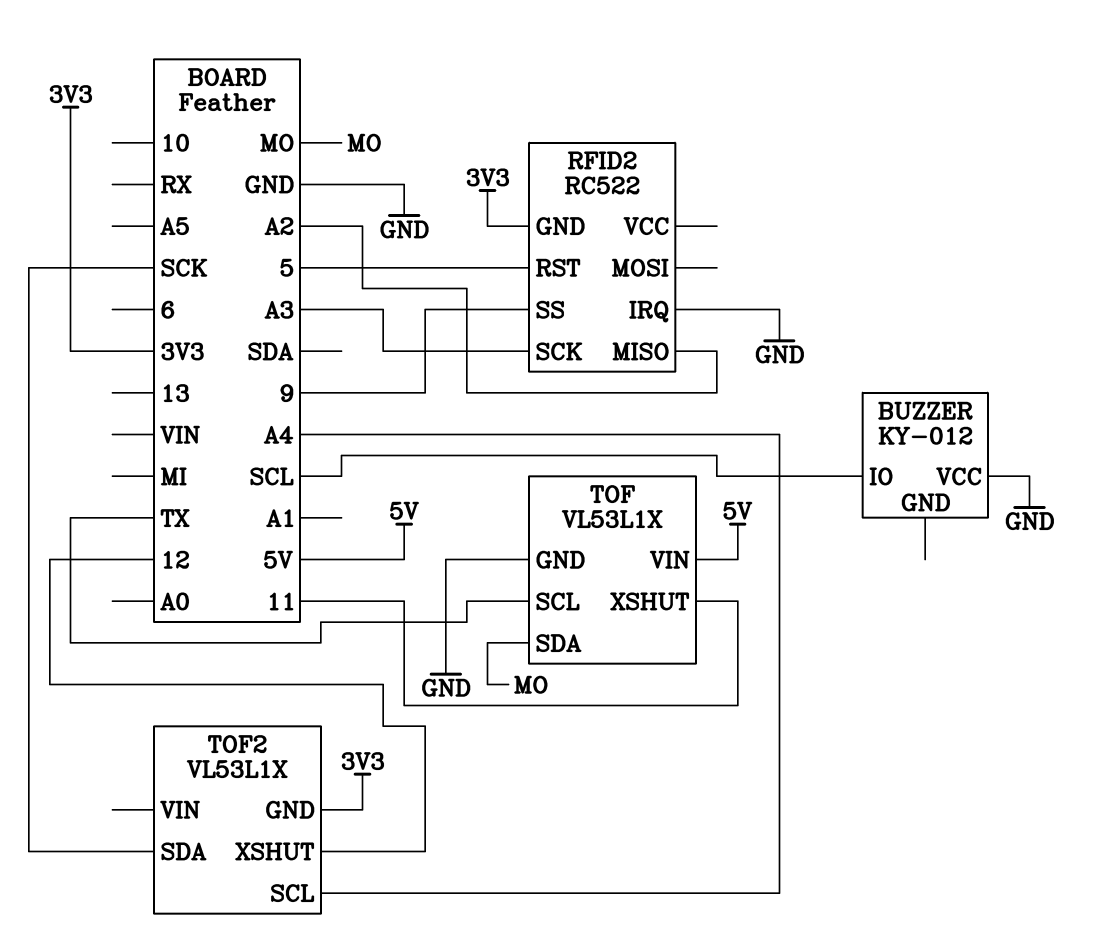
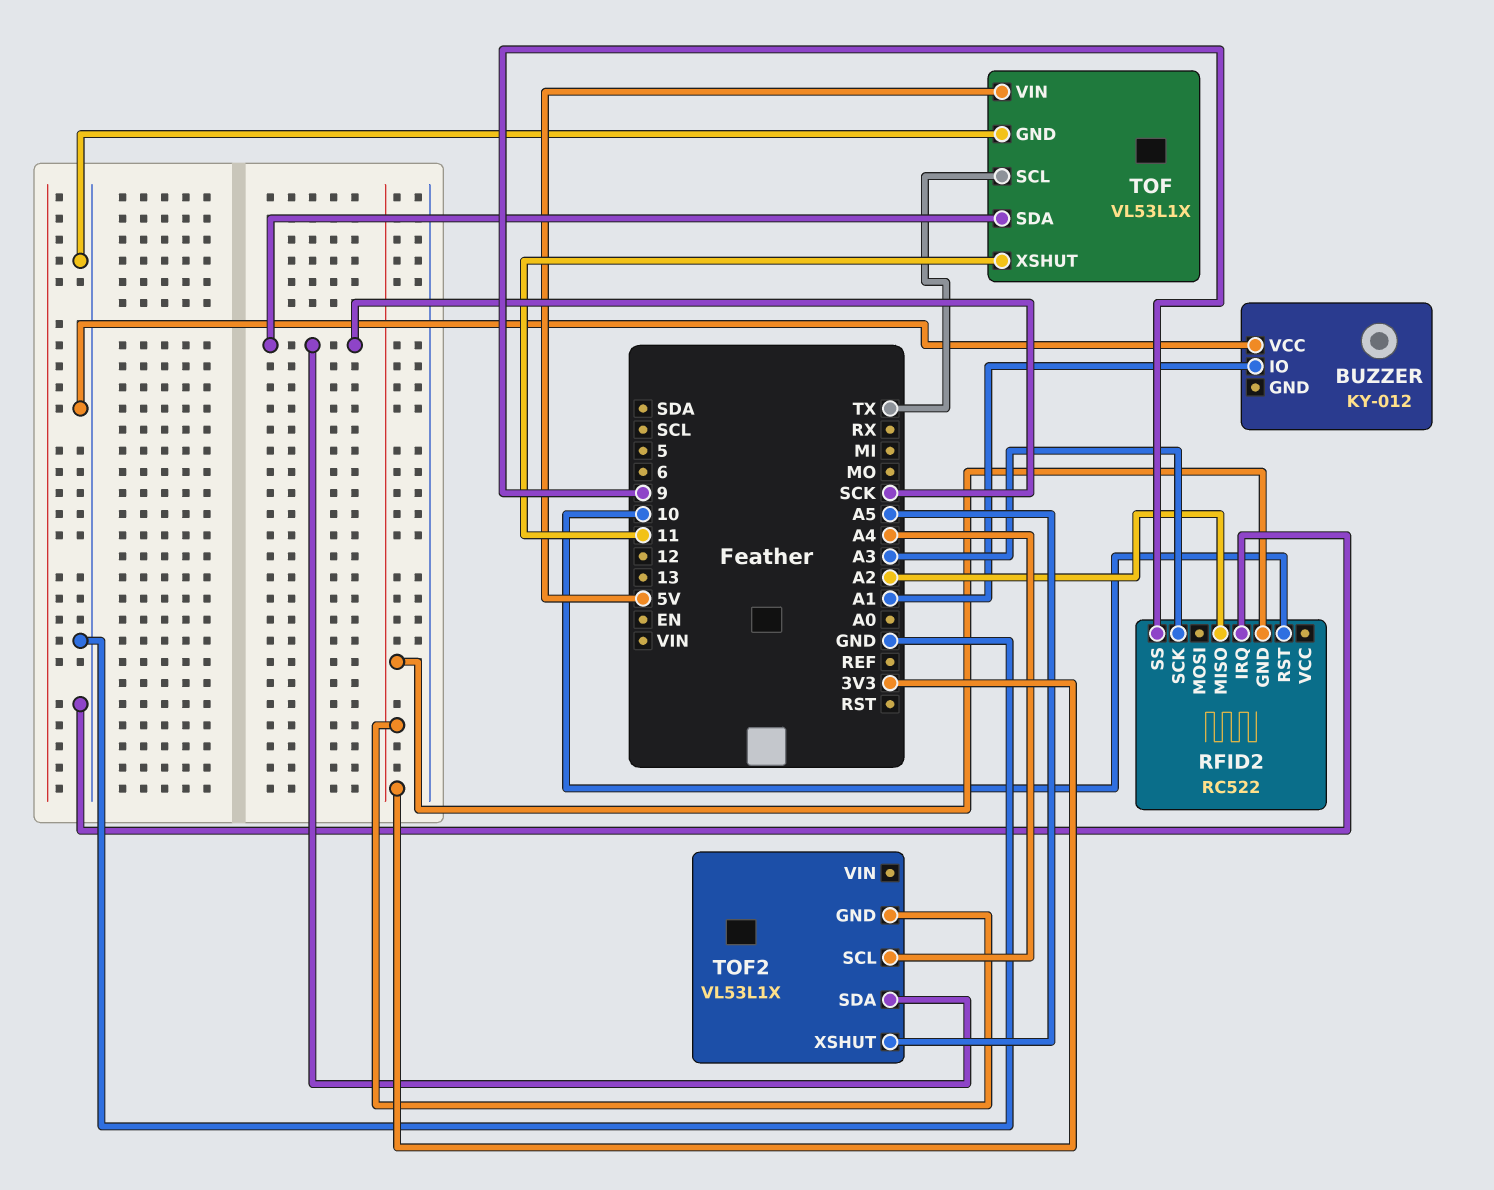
BUZZER pin IO: SCL -> A1
RFID2 pin RST: 5 -> 10
TOF pin SDA: MO -> SCK
TOF2 pin XSHUT: 12 -> A5

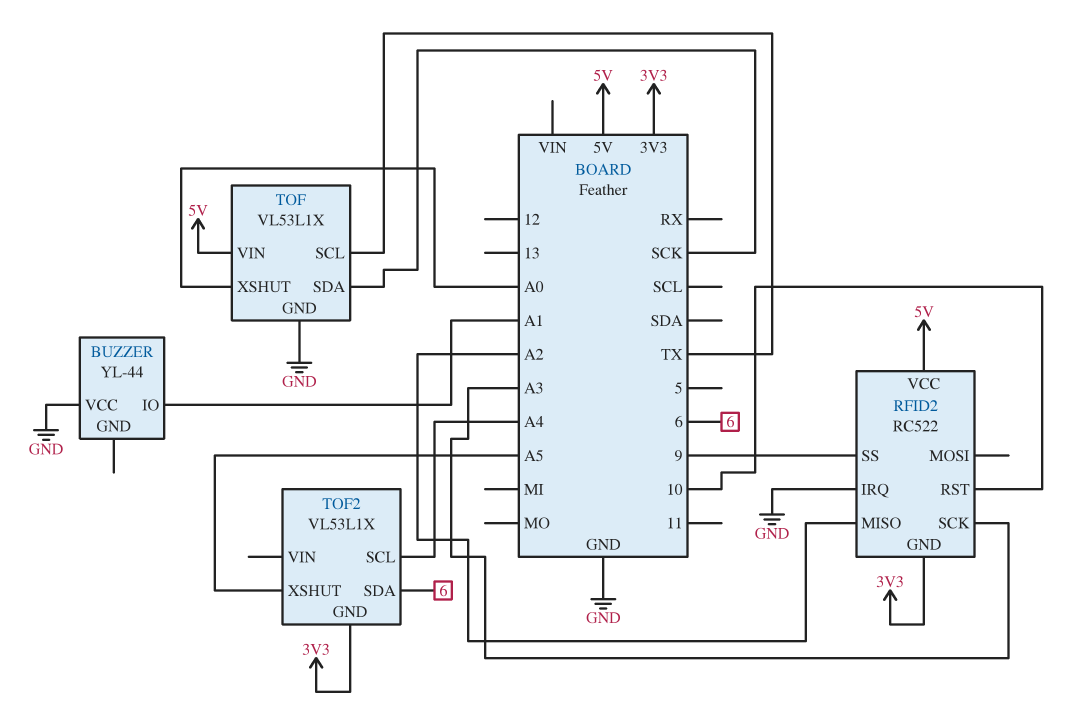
BUZZER: KY-012 -> YL-44
RFID2 pin VCC: none -> 5V
TOF pin XSHUT: 11 -> A0
TOF2 pin SDA: SCK -> 6

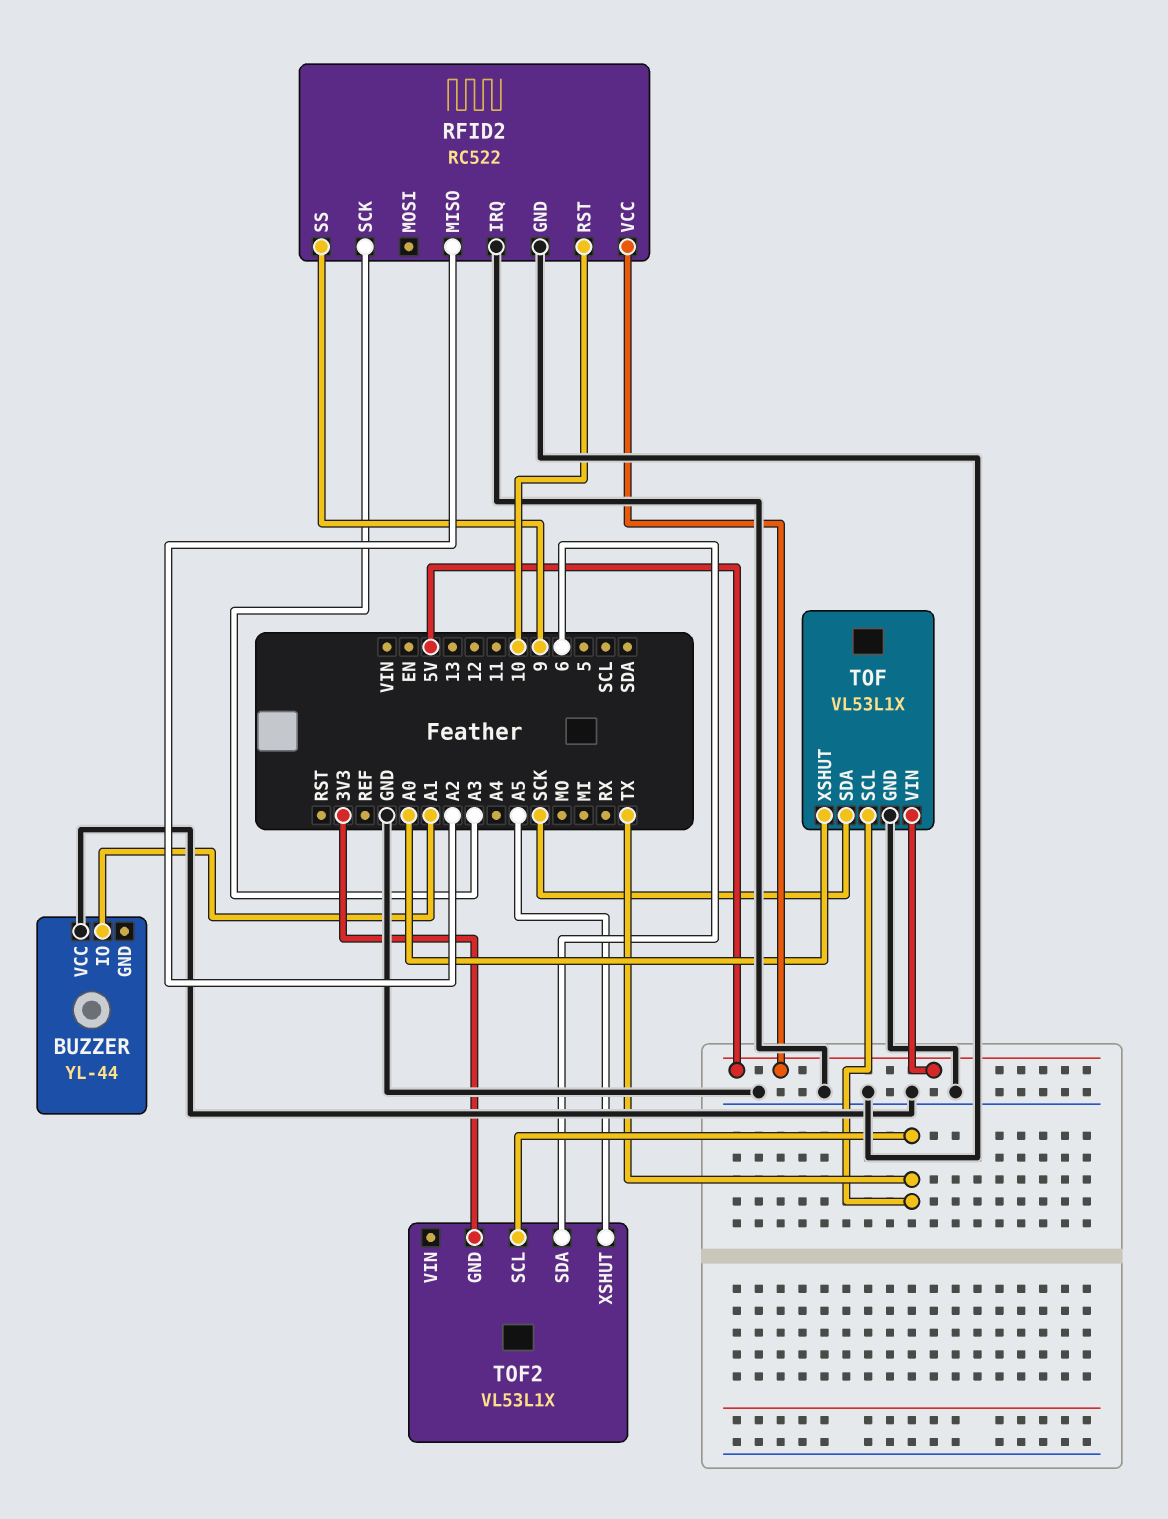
RFID2 pin GND: 3V3 -> GND
TOF2 pin SCL: A4 -> TX

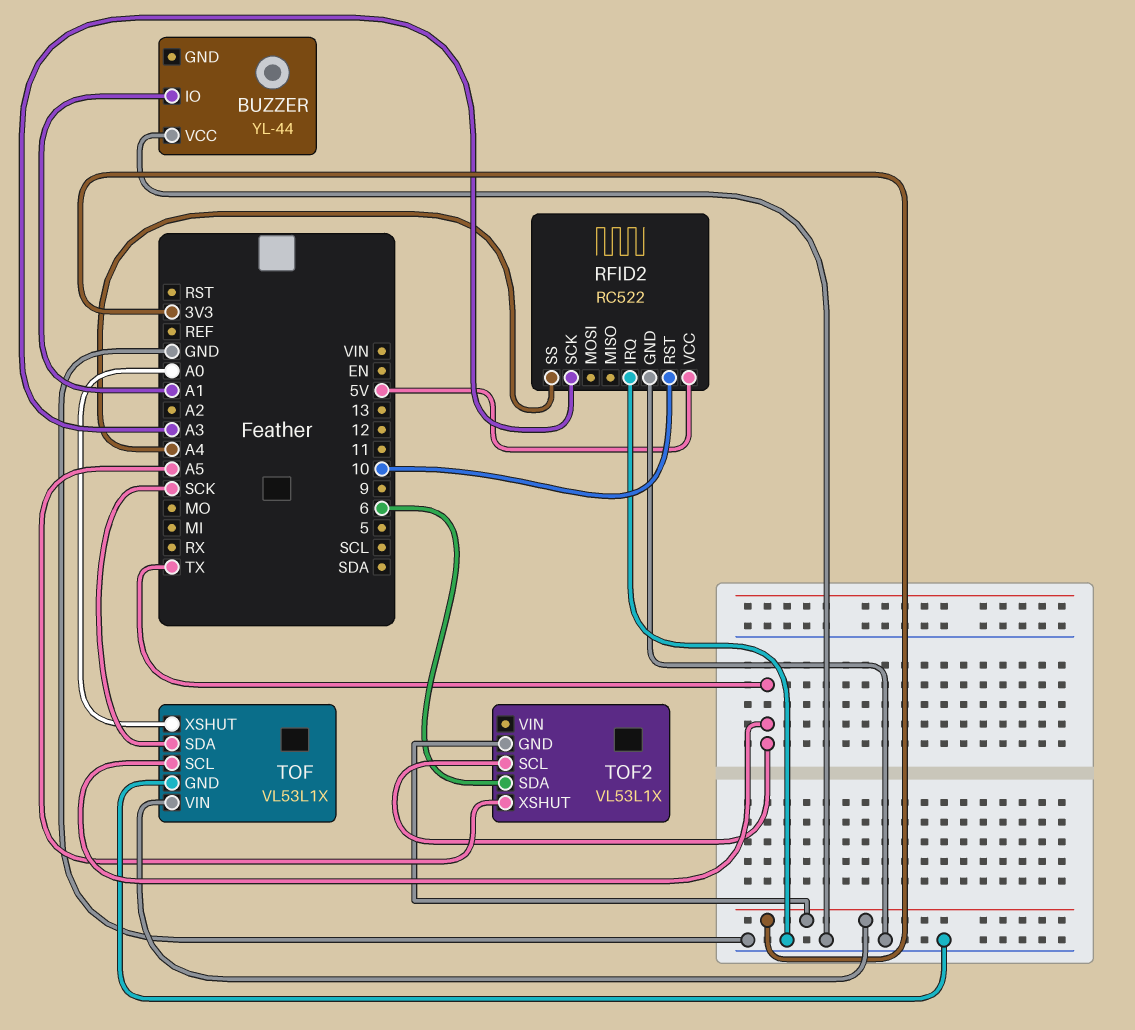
RFID2 pin MISO: A2 -> none
RFID2 pin SS: 9 -> A4
TOF pin VIN: 5V -> 3V3

